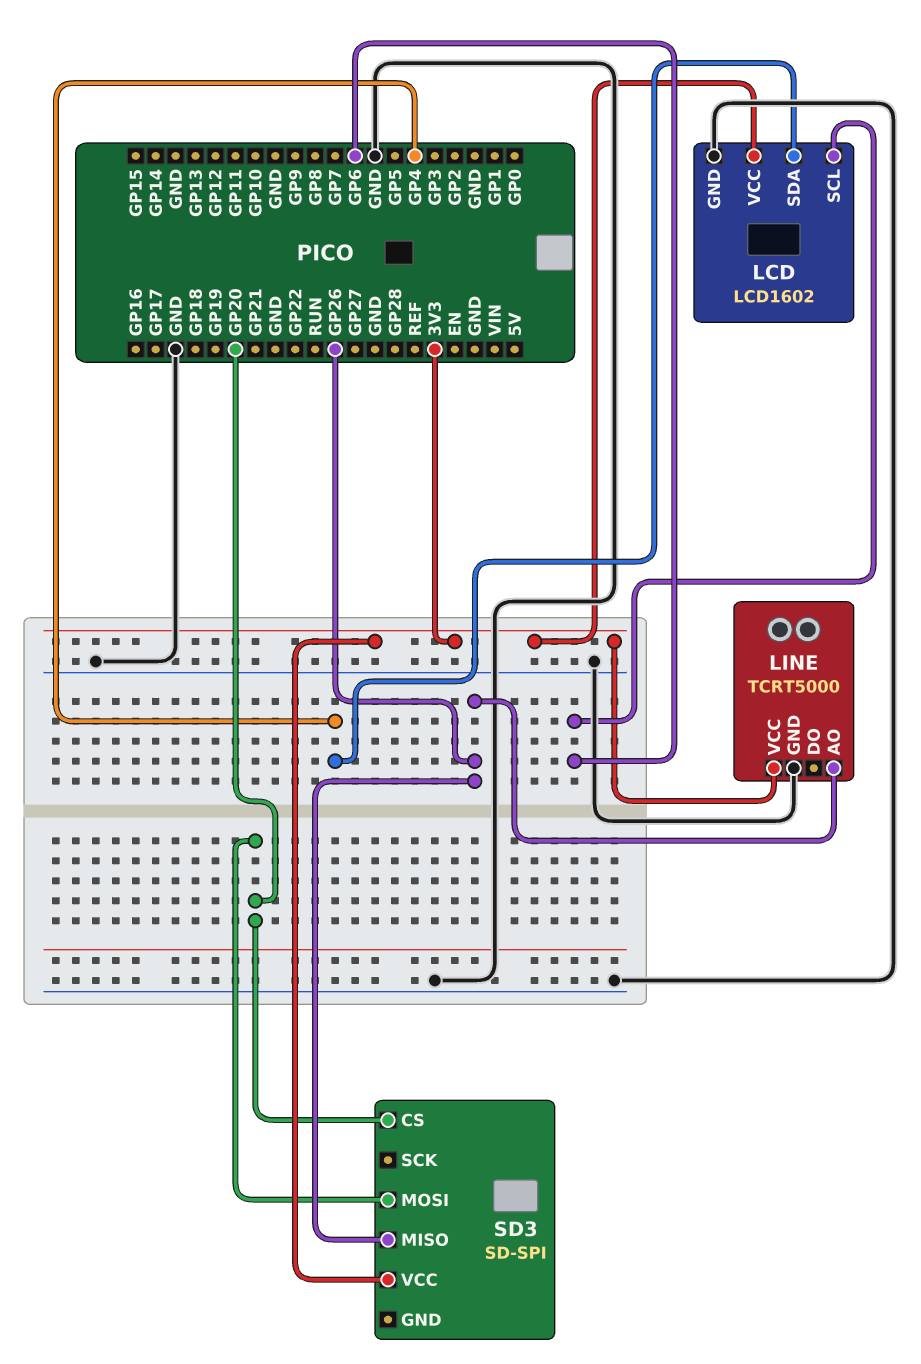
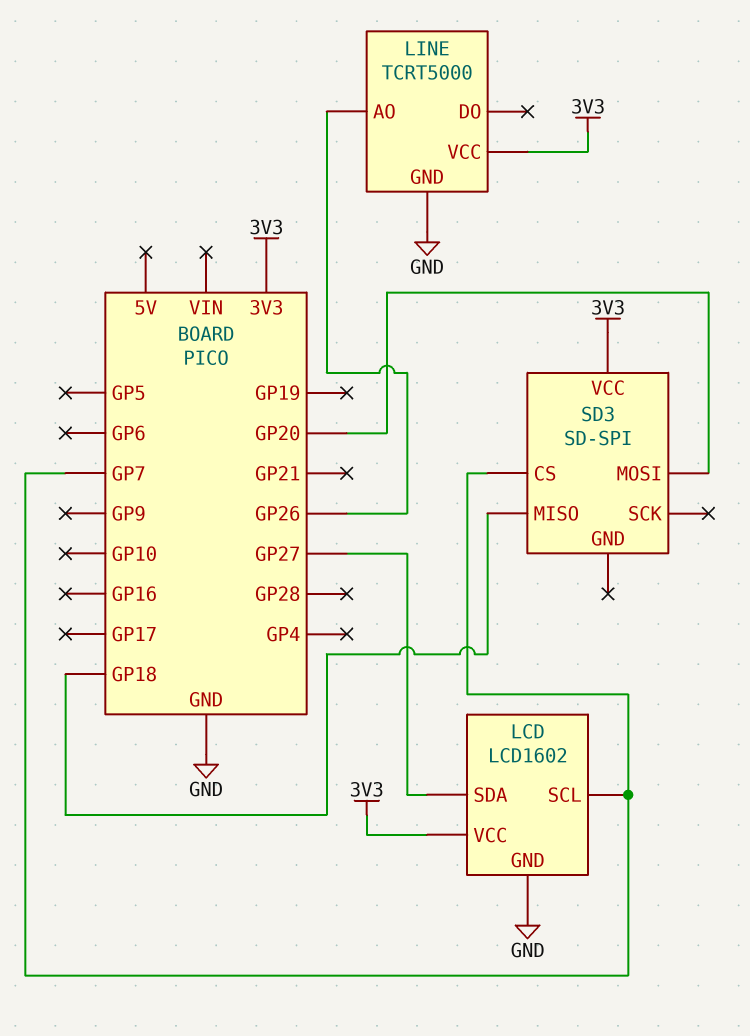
LCD pin SCL: GP6 -> GP7
LCD pin SDA: GP4 -> GP27
SD3 pin CS: GP20 -> GP7
SD3 pin MISO: GP26 -> GP18

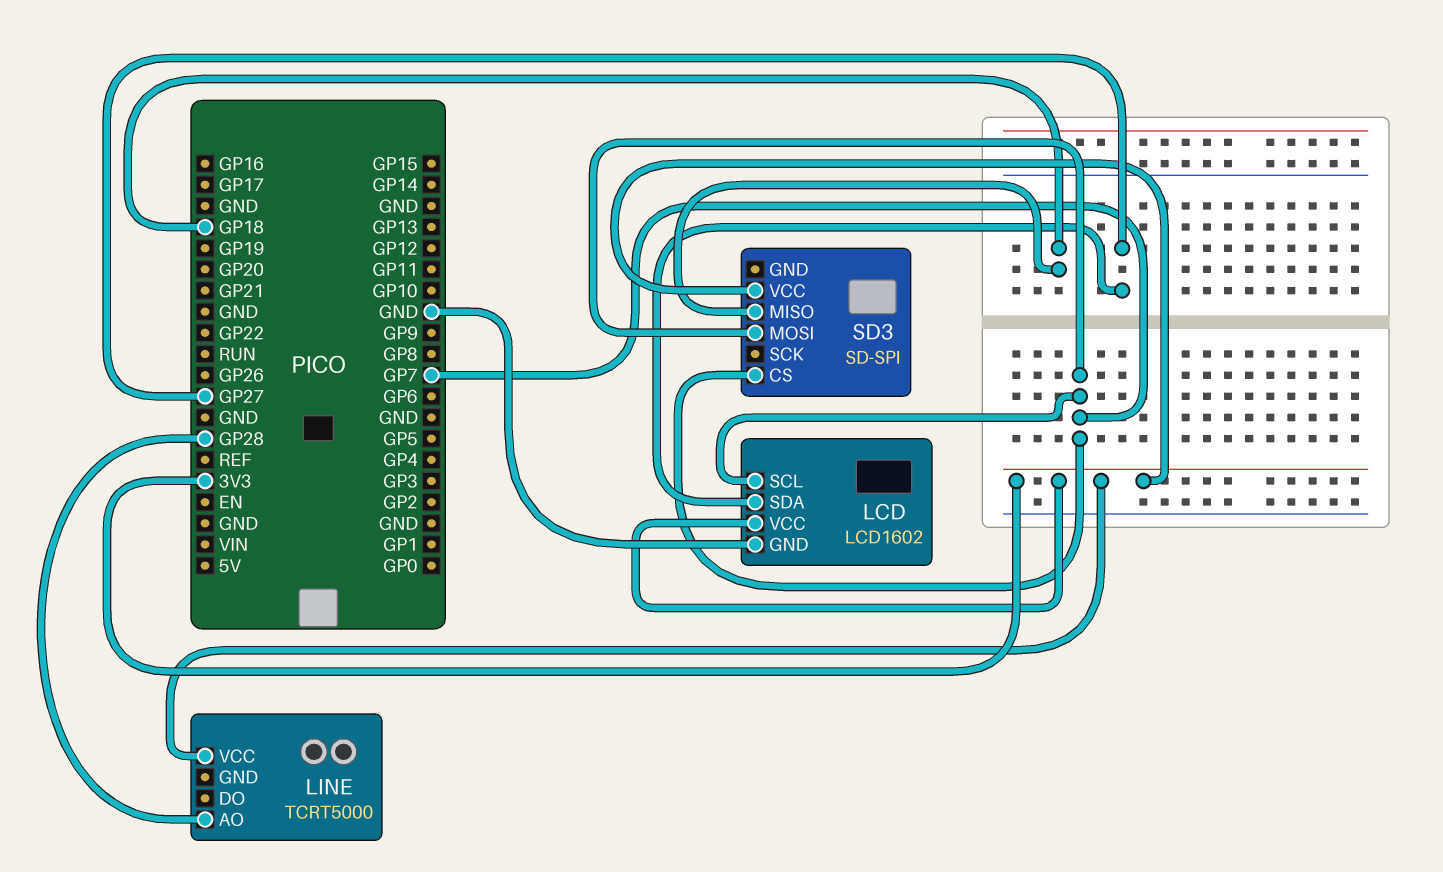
LINE pin AO: GP26 -> GP28
LINE pin GND: GND -> none
SD3 pin MOSI: GP20 -> GP7

